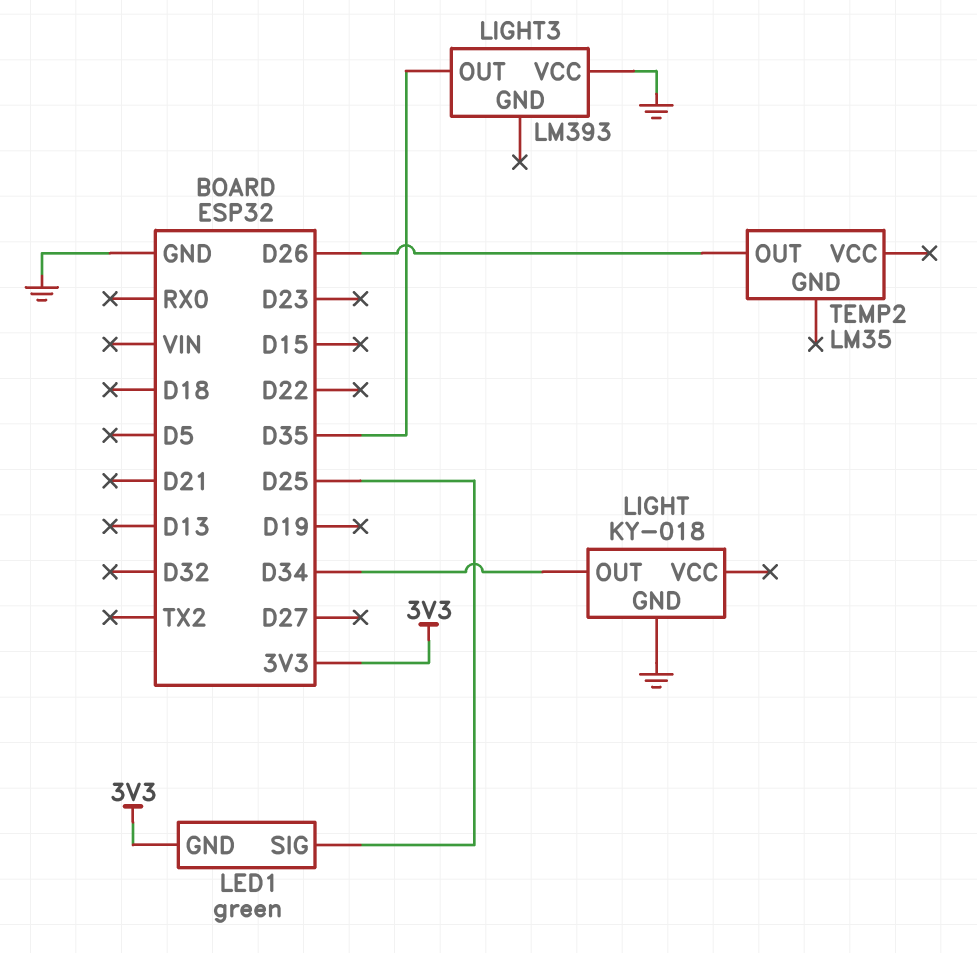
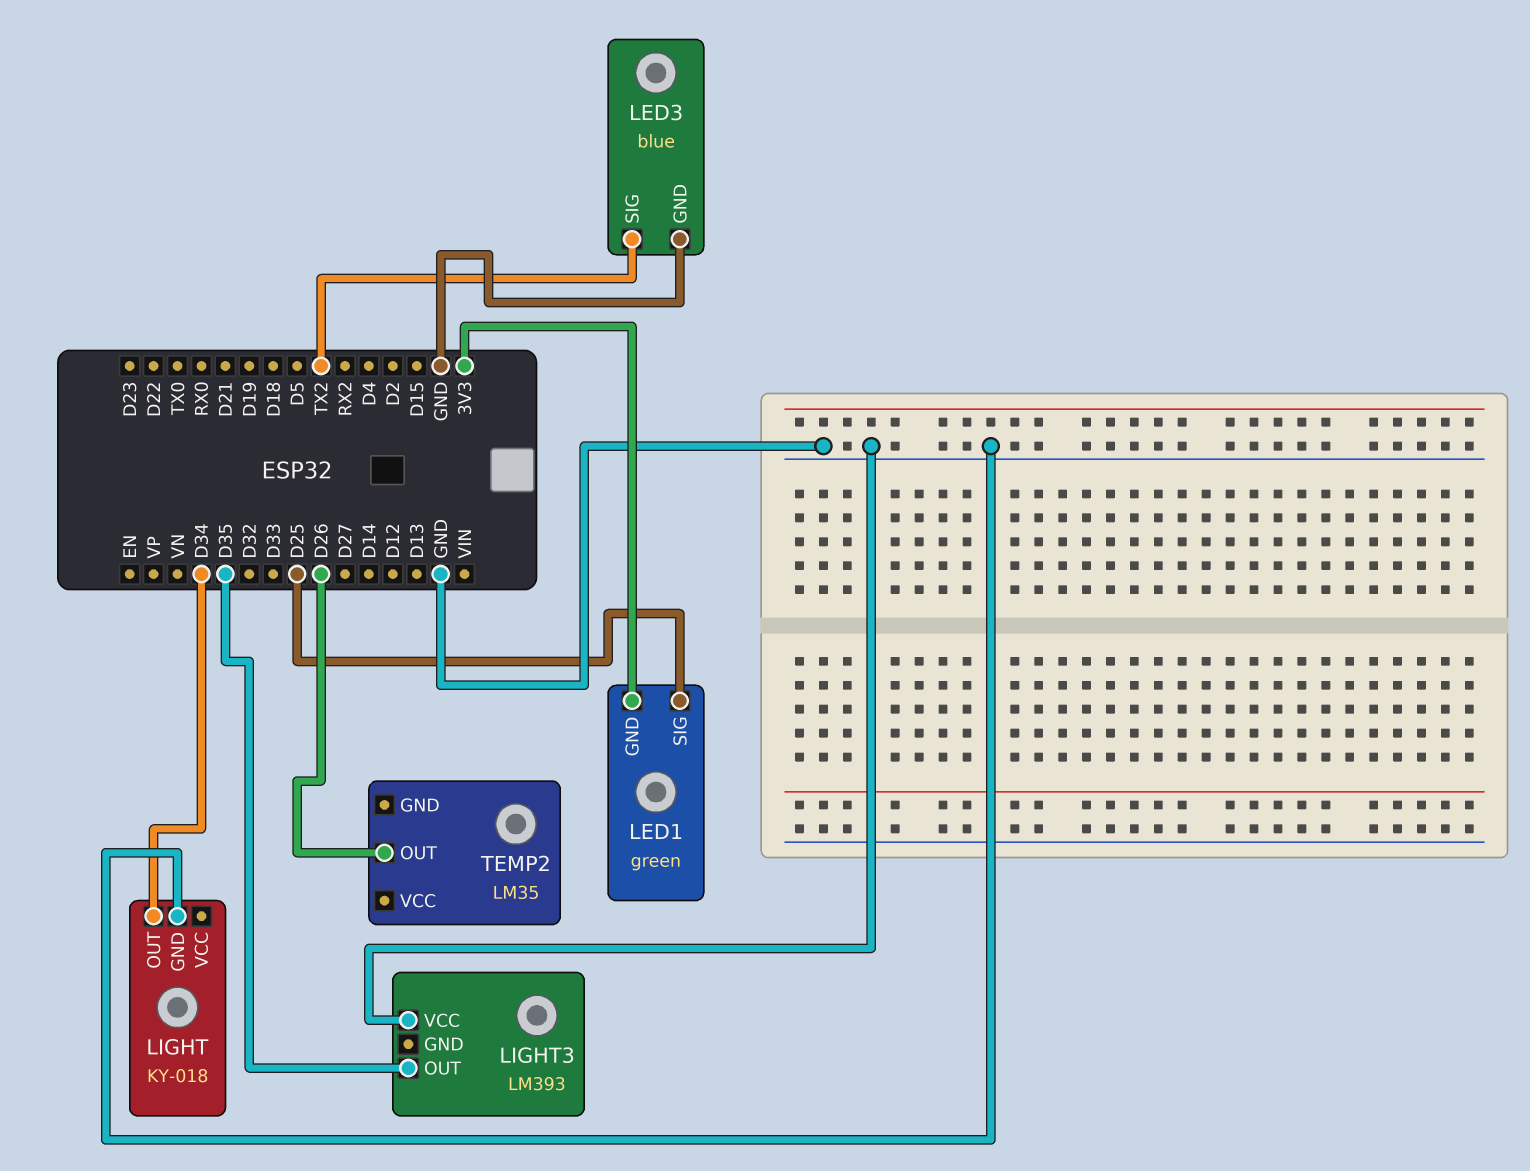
LED3: none -> blue
LED3 pin GND: none -> GND
LED3 pin SIG: none -> TX2

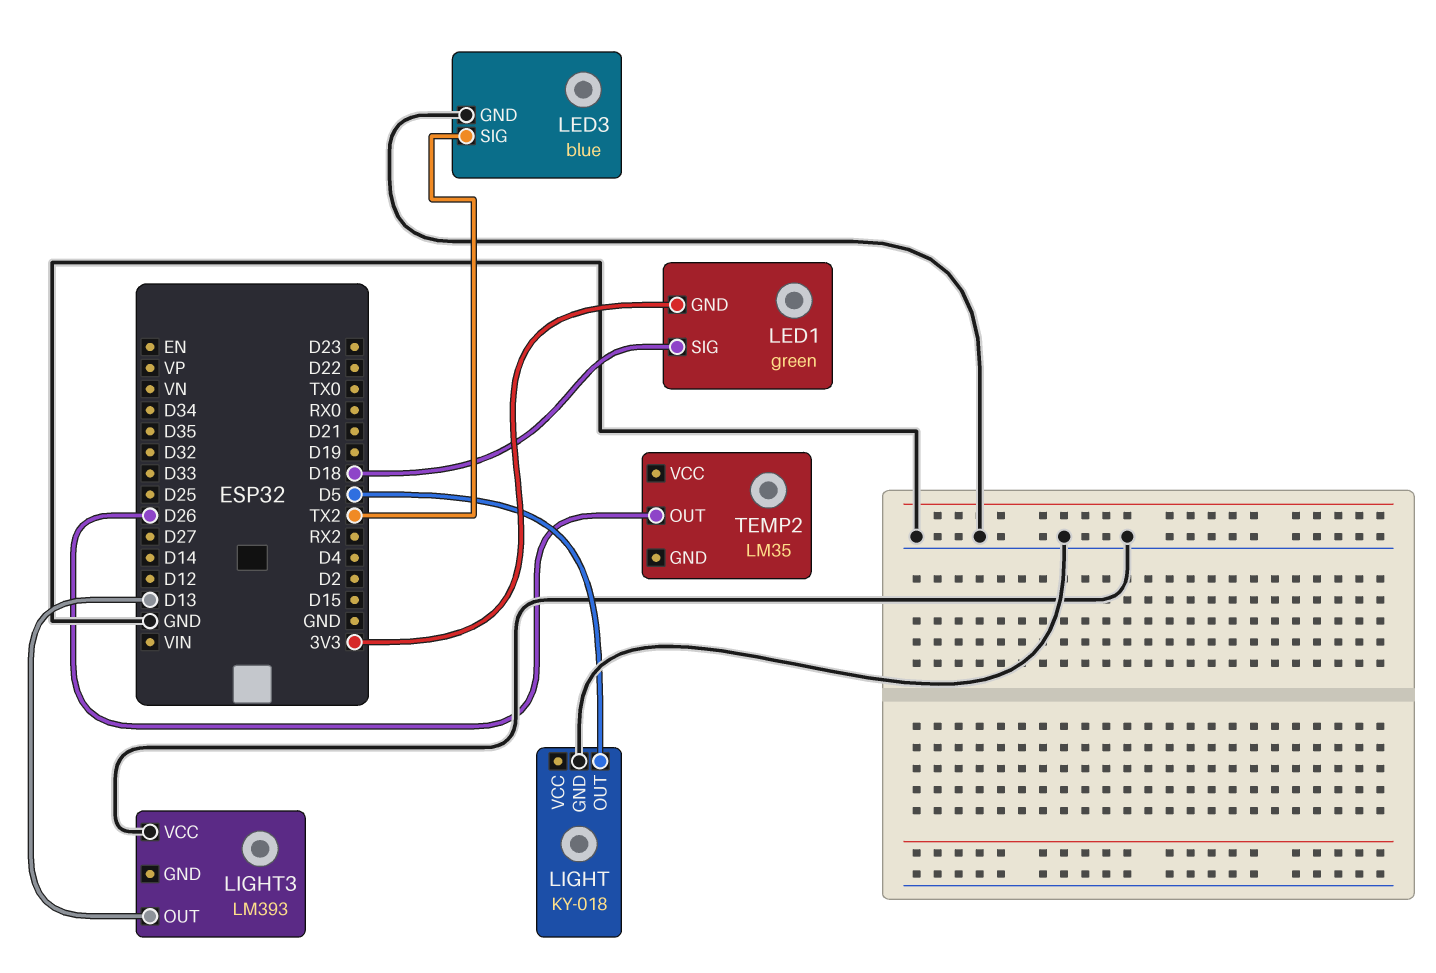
LED1 pin SIG: D25 -> D18
LIGHT pin OUT: D34 -> D5
LIGHT3 pin OUT: D35 -> D13

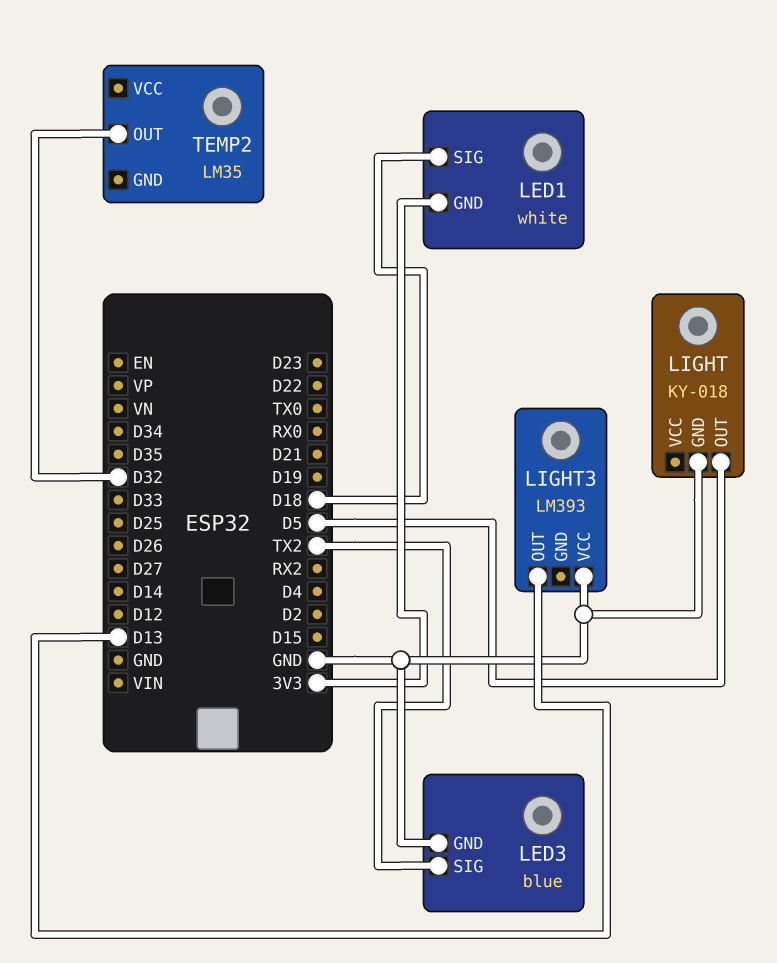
LED1: green -> white
TEMP2 pin OUT: D26 -> D32

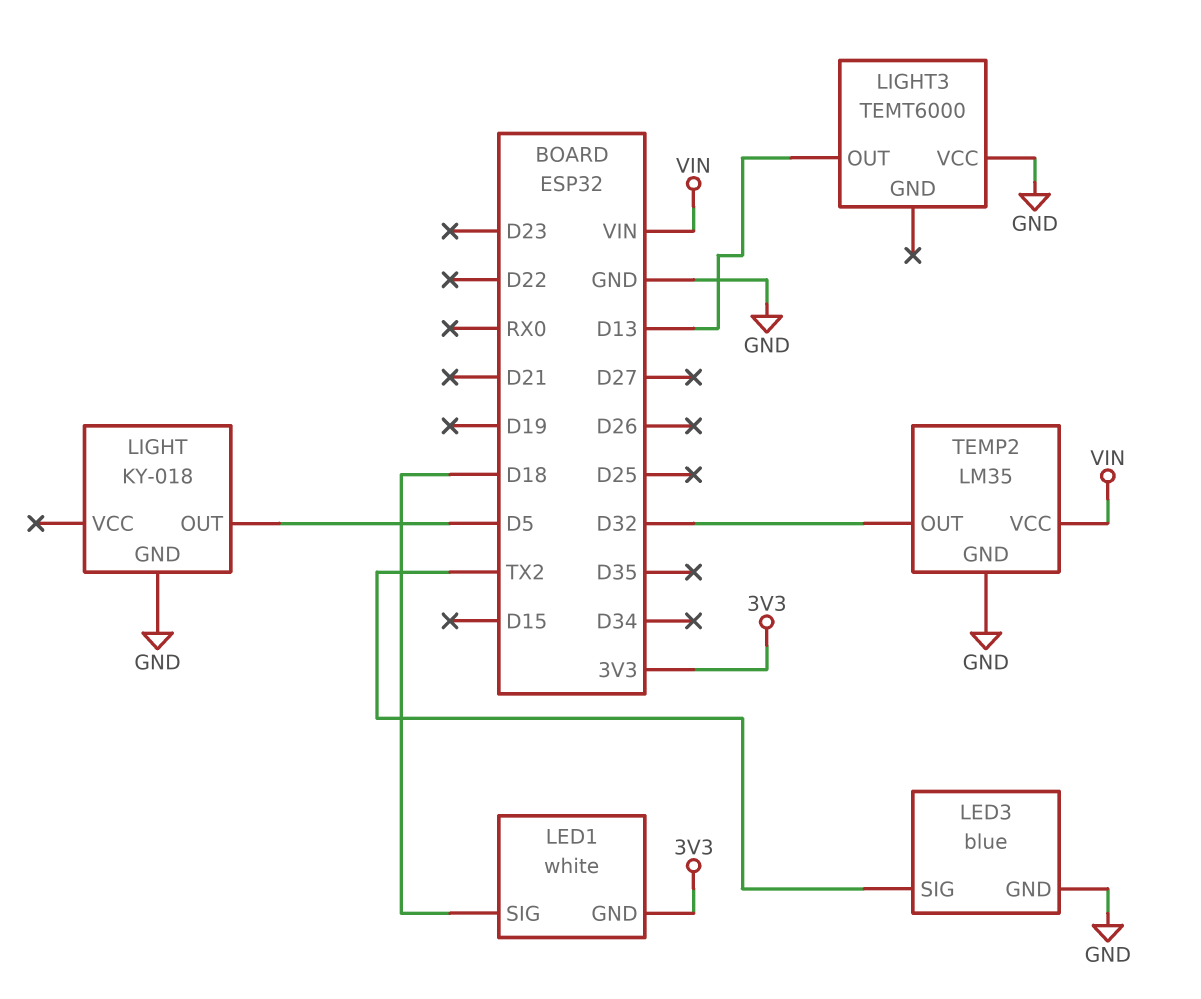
LIGHT3: LM393 -> TEMT6000
TEMP2 pin GND: none -> GND
TEMP2 pin VCC: none -> VIN

